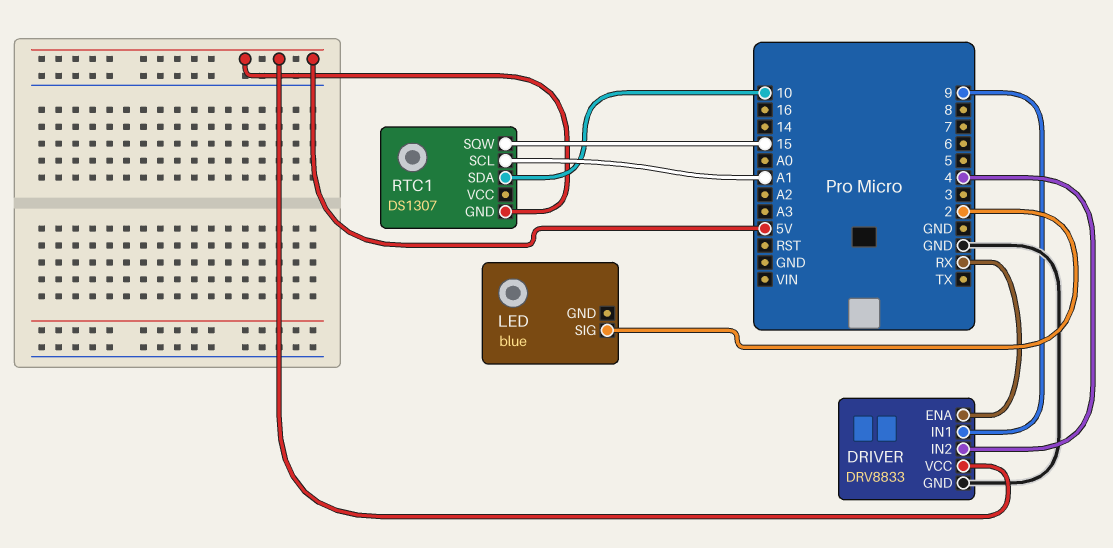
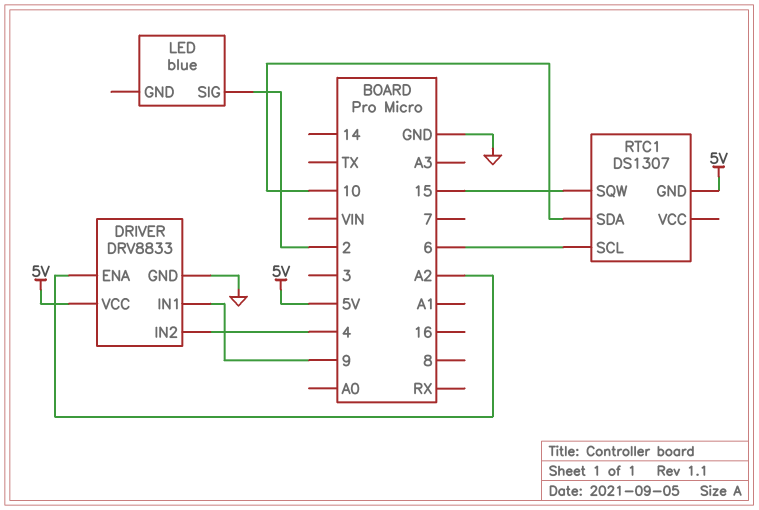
DRIVER pin ENA: RX -> A2
RTC1 pin SCL: A1 -> 6

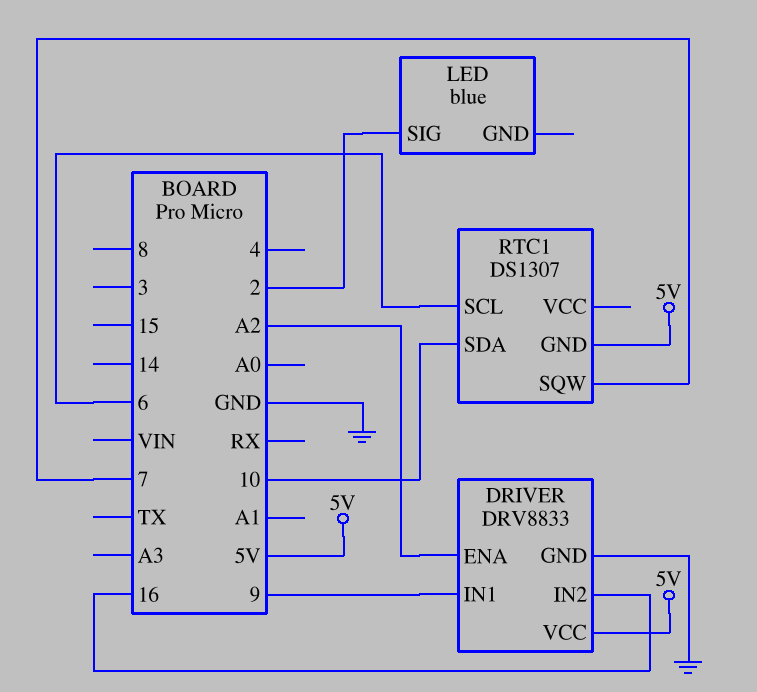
DRIVER pin IN2: 4 -> 16
RTC1 pin SQW: 15 -> 7

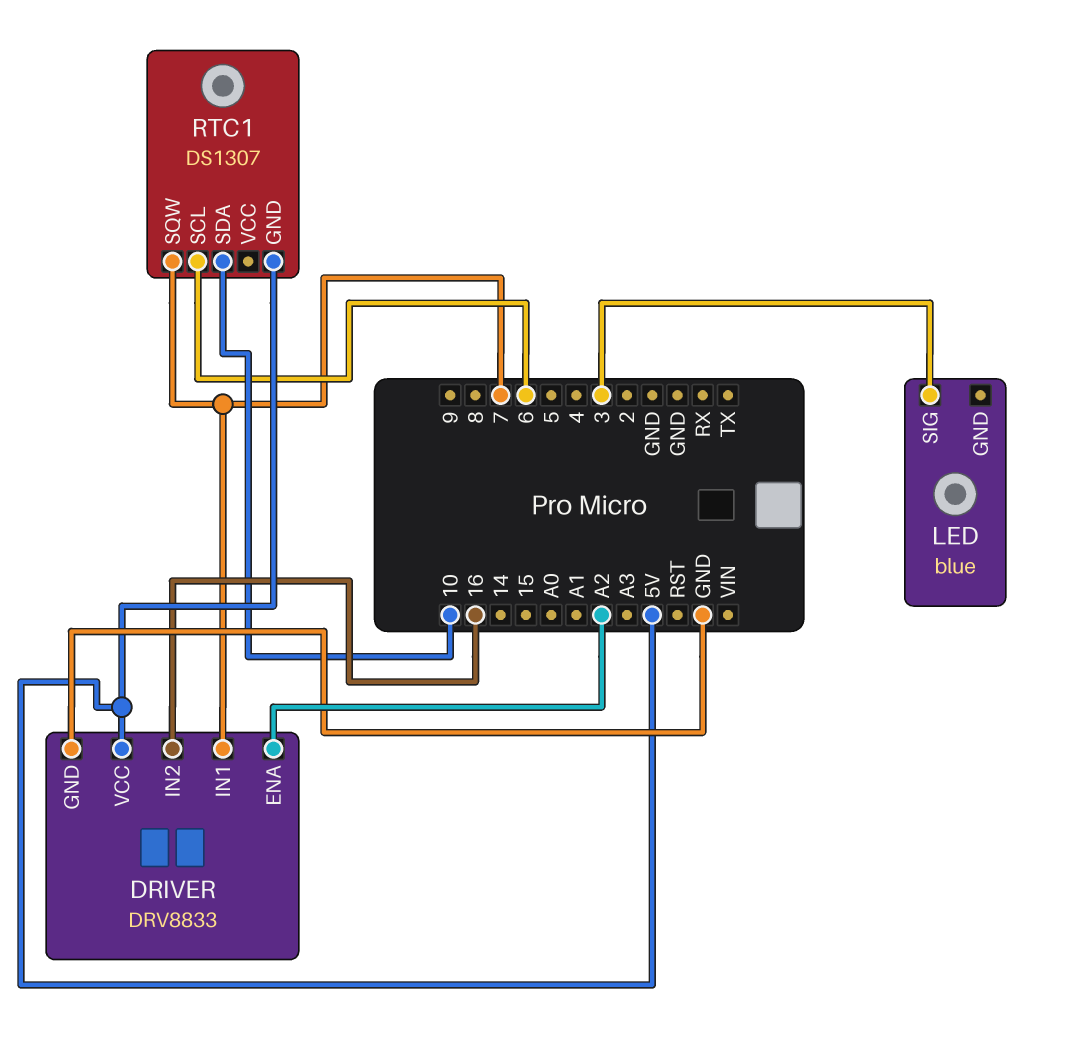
DRIVER pin IN1: 9 -> 7
LED pin SIG: 2 -> 3

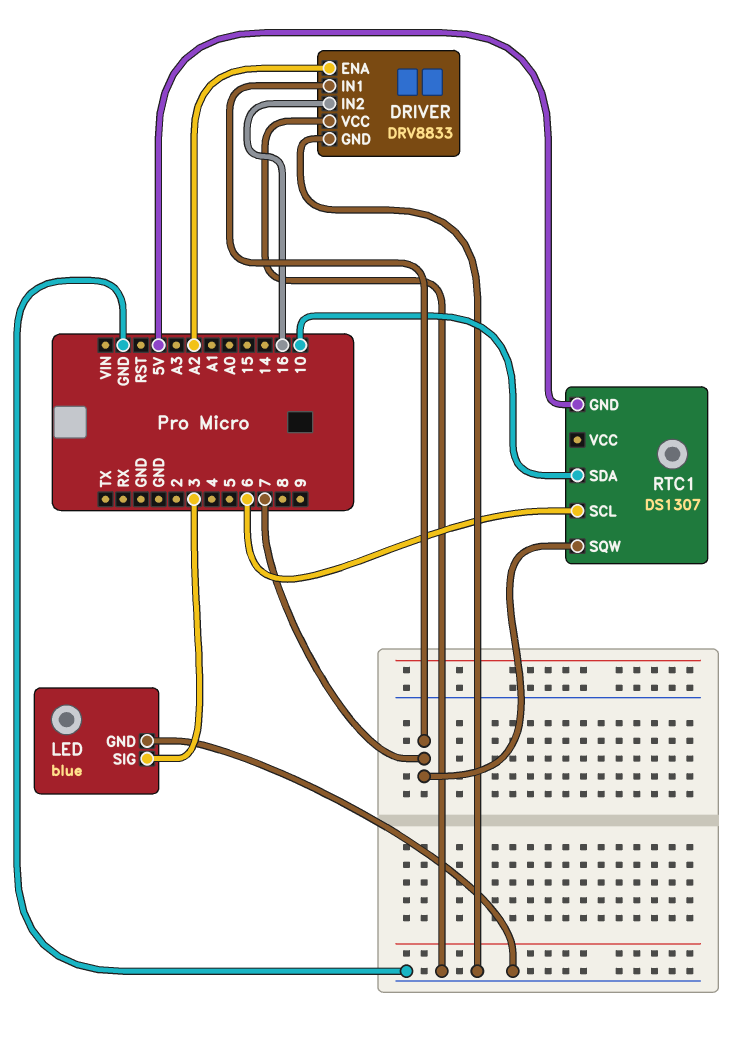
DRIVER pin VCC: 5V -> GND
LED pin GND: none -> GND

